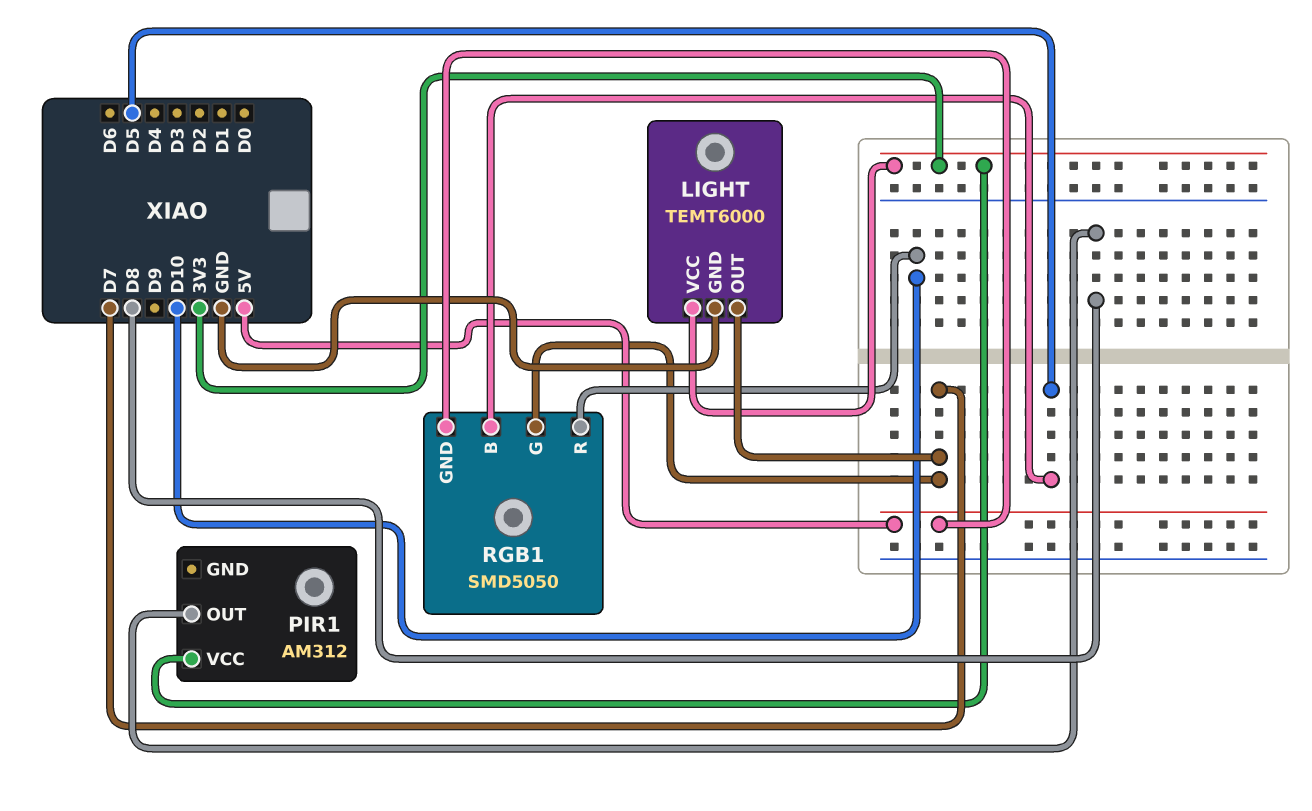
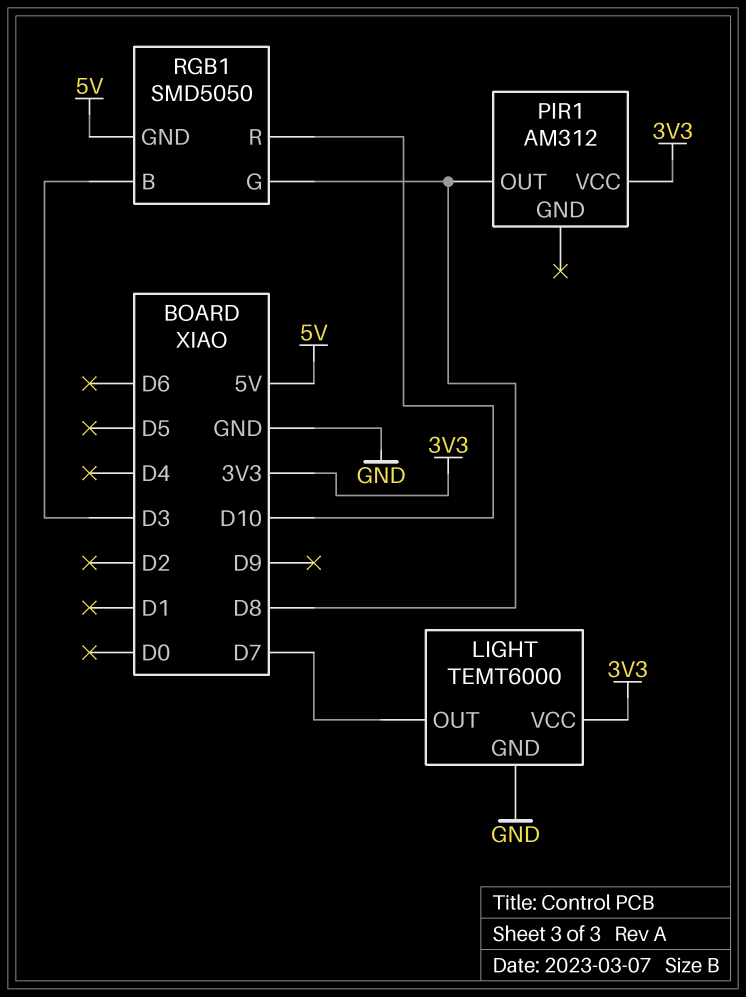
RGB1 pin B: D5 -> D3
RGB1 pin G: D7 -> D8

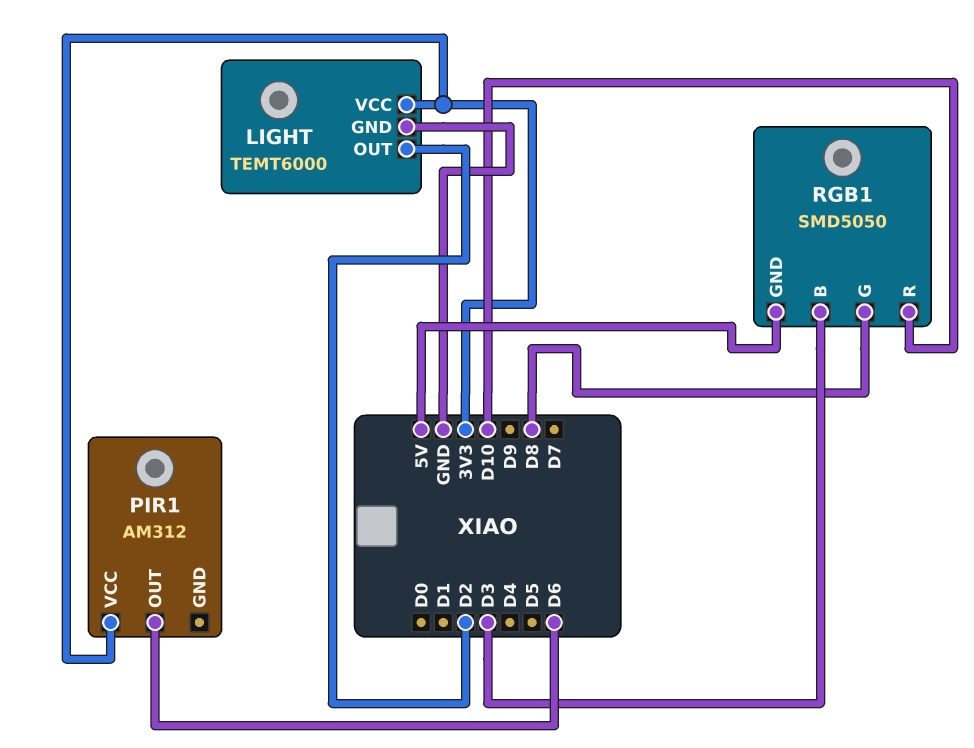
LIGHT pin OUT: D7 -> D2
PIR1 pin OUT: D8 -> D6

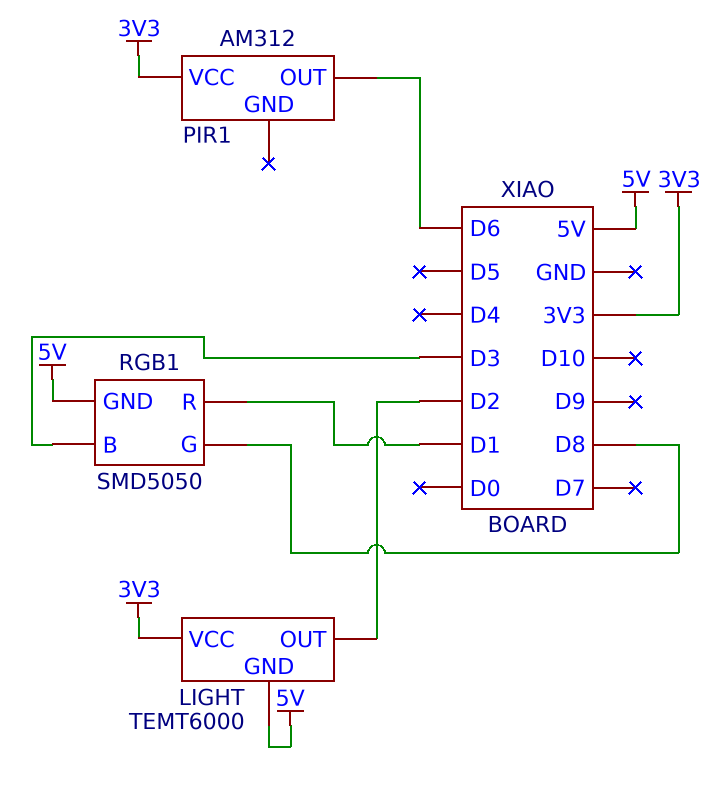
LIGHT pin GND: GND -> 5V
RGB1 pin R: D10 -> D1

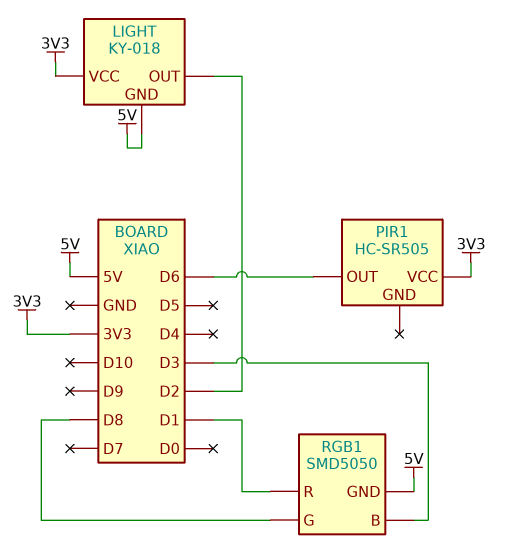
LIGHT: TEMT6000 -> KY-018
PIR1: AM312 -> HC-SR505

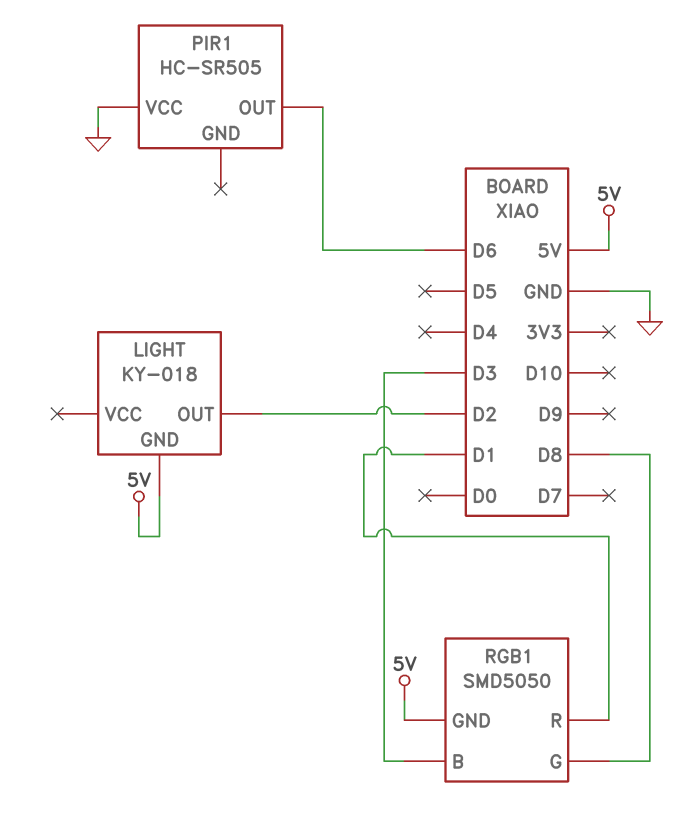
LIGHT pin VCC: 3V3 -> none
PIR1 pin VCC: 3V3 -> GND

